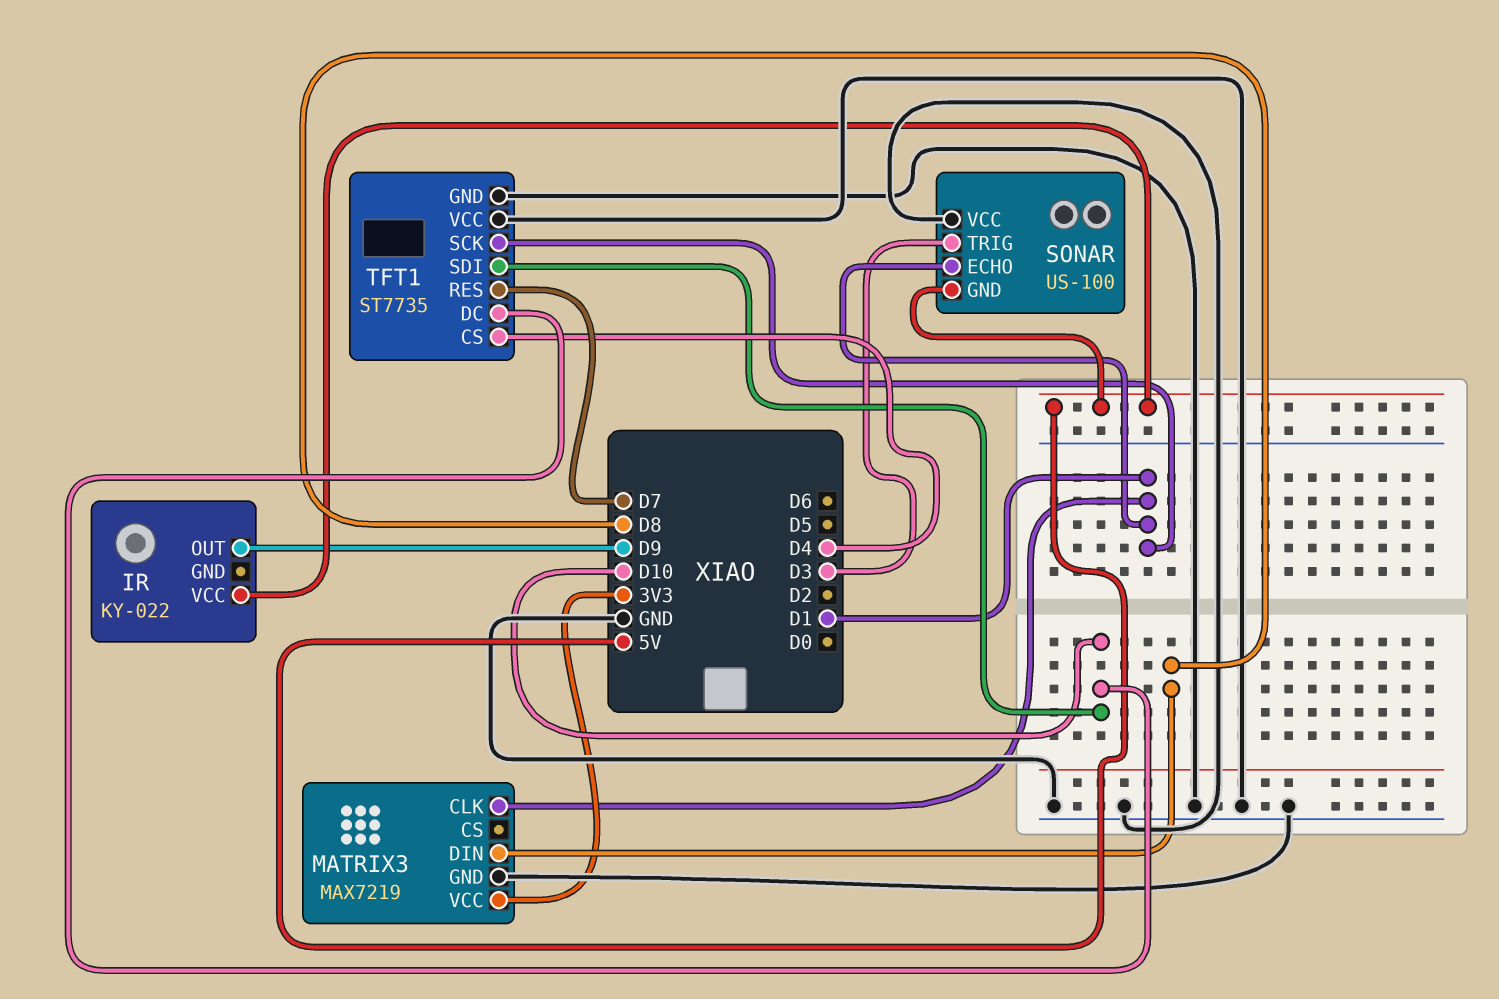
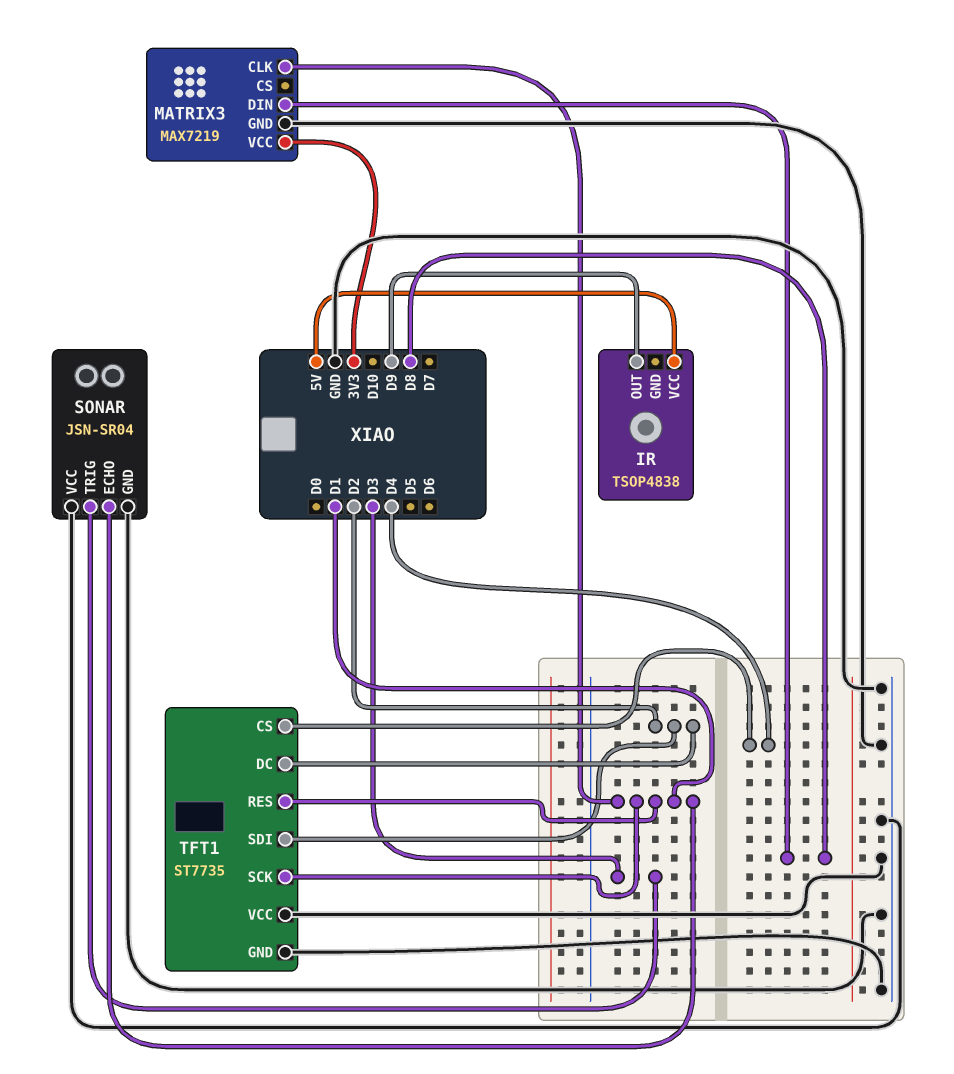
IR: KY-022 -> TSOP4838
SONAR: US-100 -> JSN-SR04
SONAR pin GND: 5V -> GND
TFT1 pin DC: D10 -> D2
TFT1 pin RES: D7 -> D1
TFT1 pin SDI: D10 -> D2

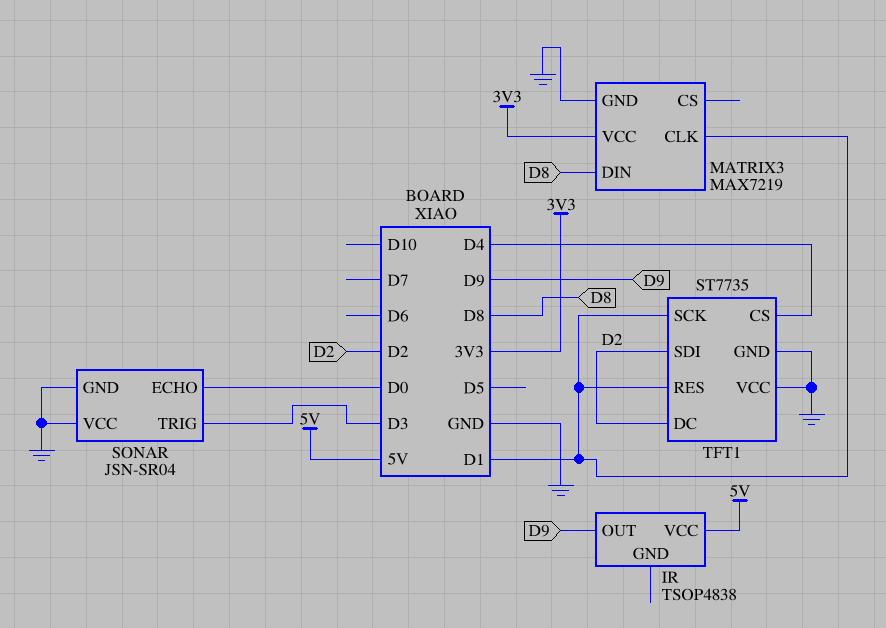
SONAR pin ECHO: D1 -> D0

